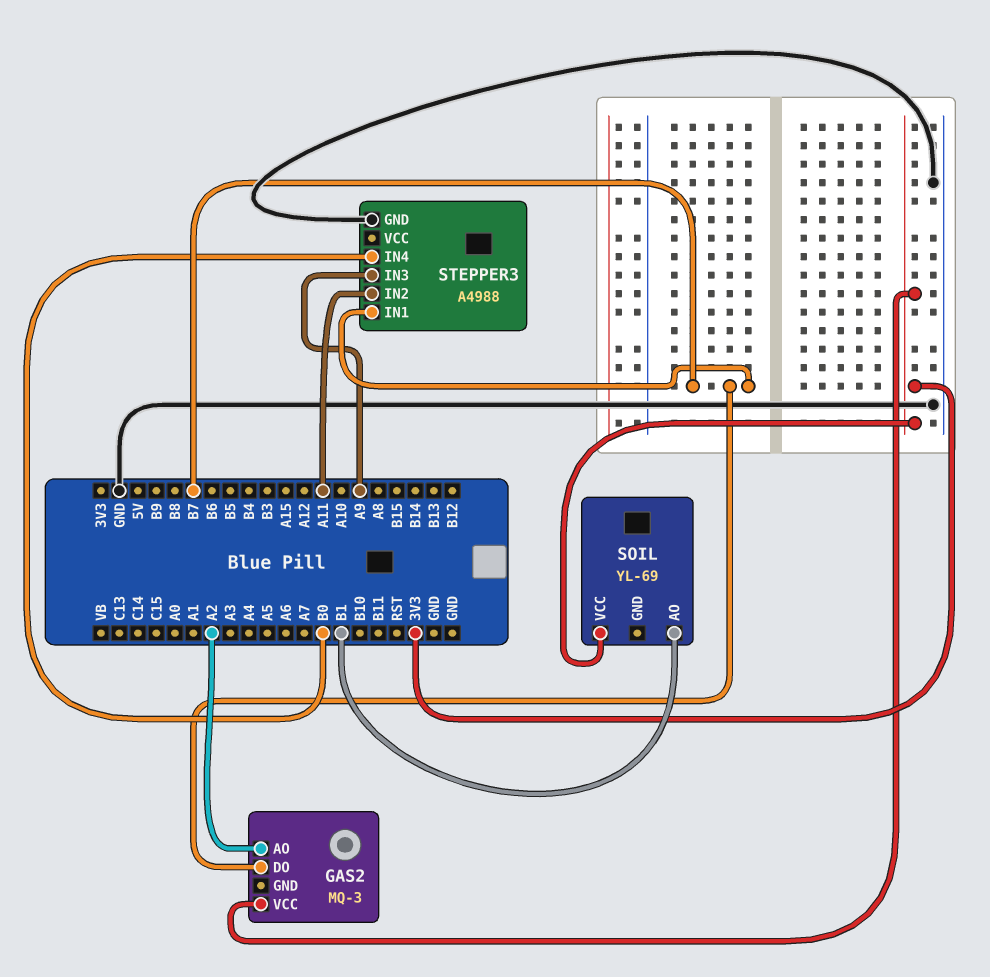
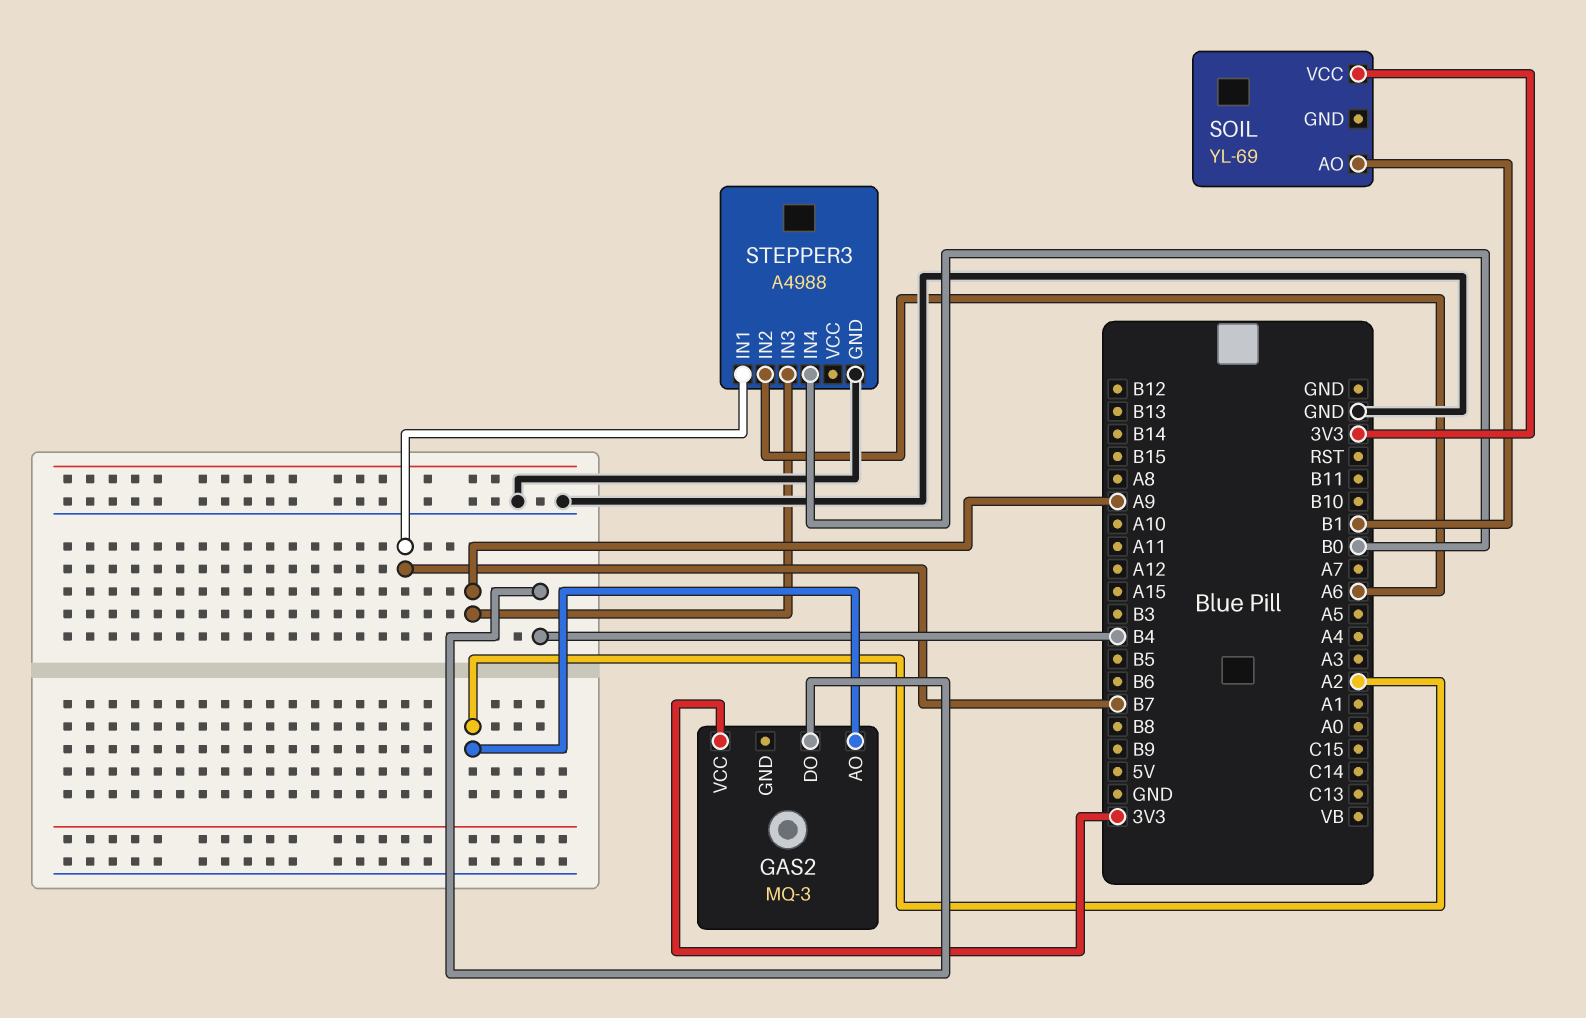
GAS2 pin DO: B7 -> B4
STEPPER3 pin IN2: A11 -> A6

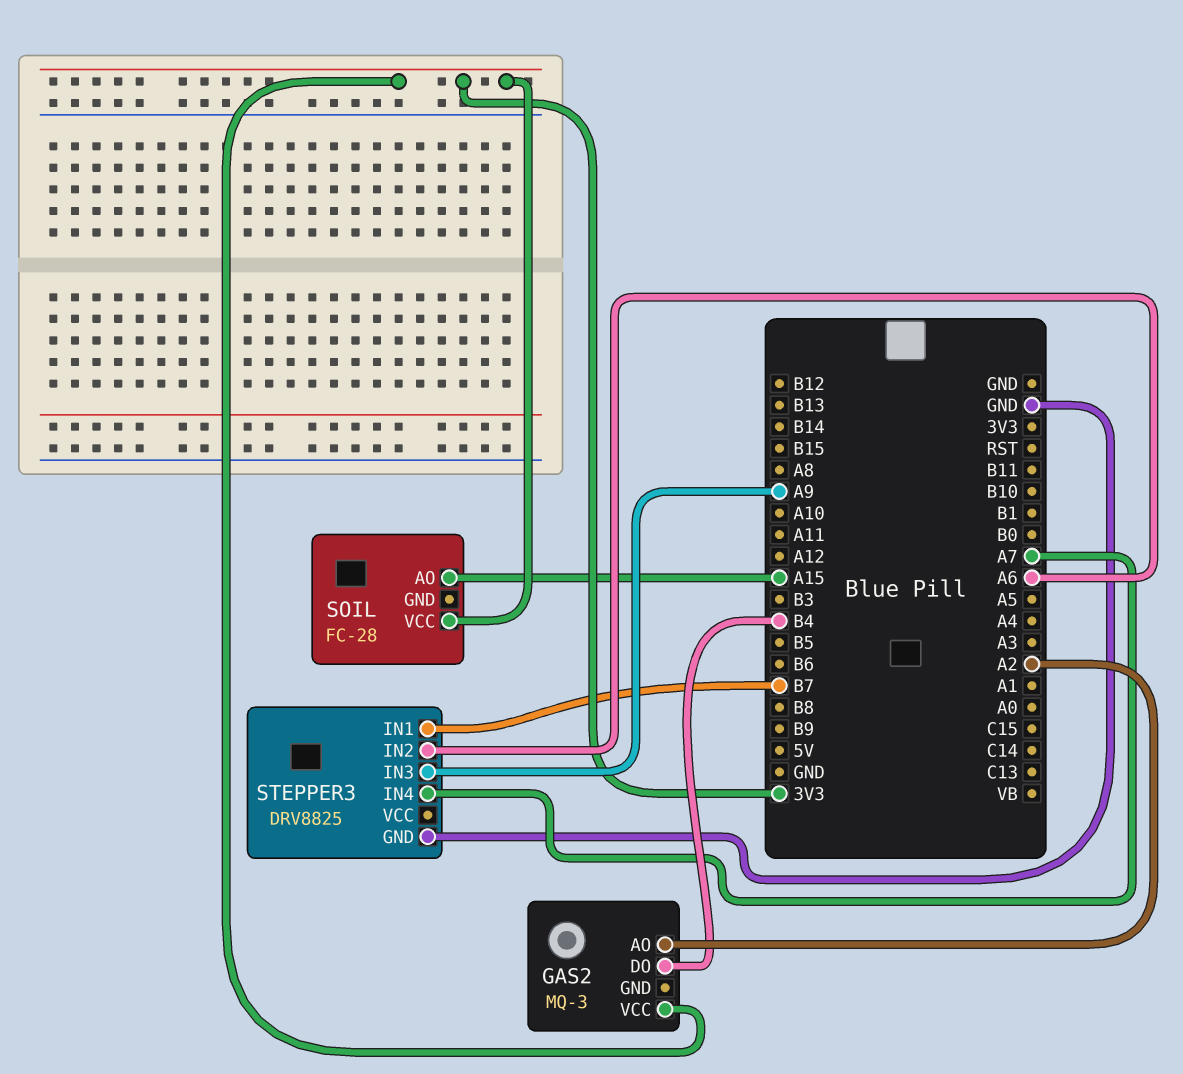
SOIL: YL-69 -> FC-28
SOIL pin AO: B1 -> A15
STEPPER3: A4988 -> DRV8825
STEPPER3 pin IN4: B0 -> A7

